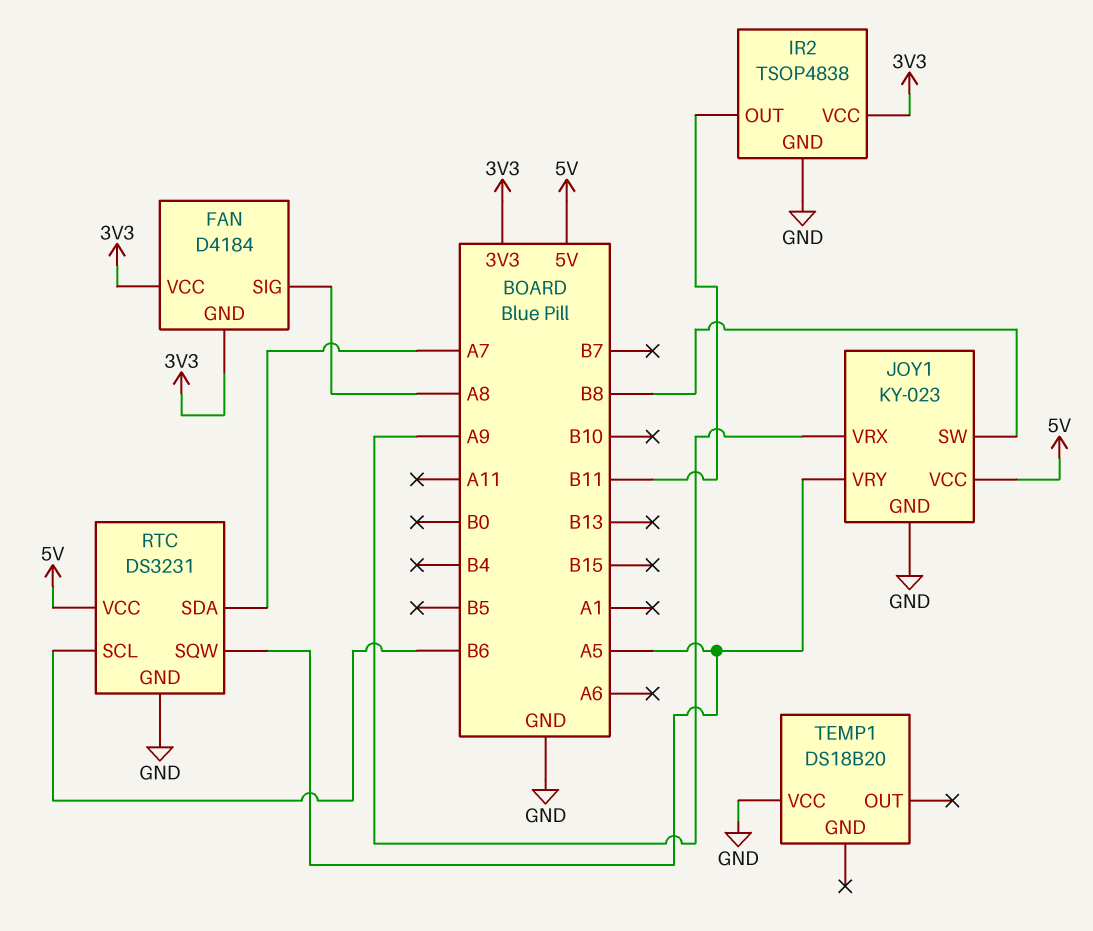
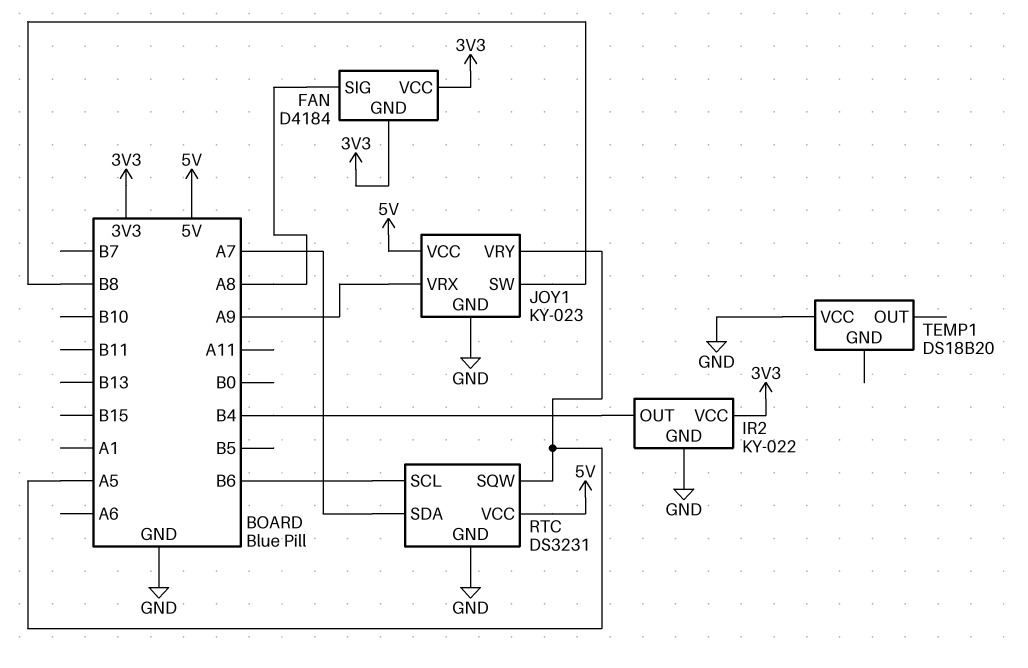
IR2: TSOP4838 -> KY-022
IR2 pin OUT: B11 -> B4

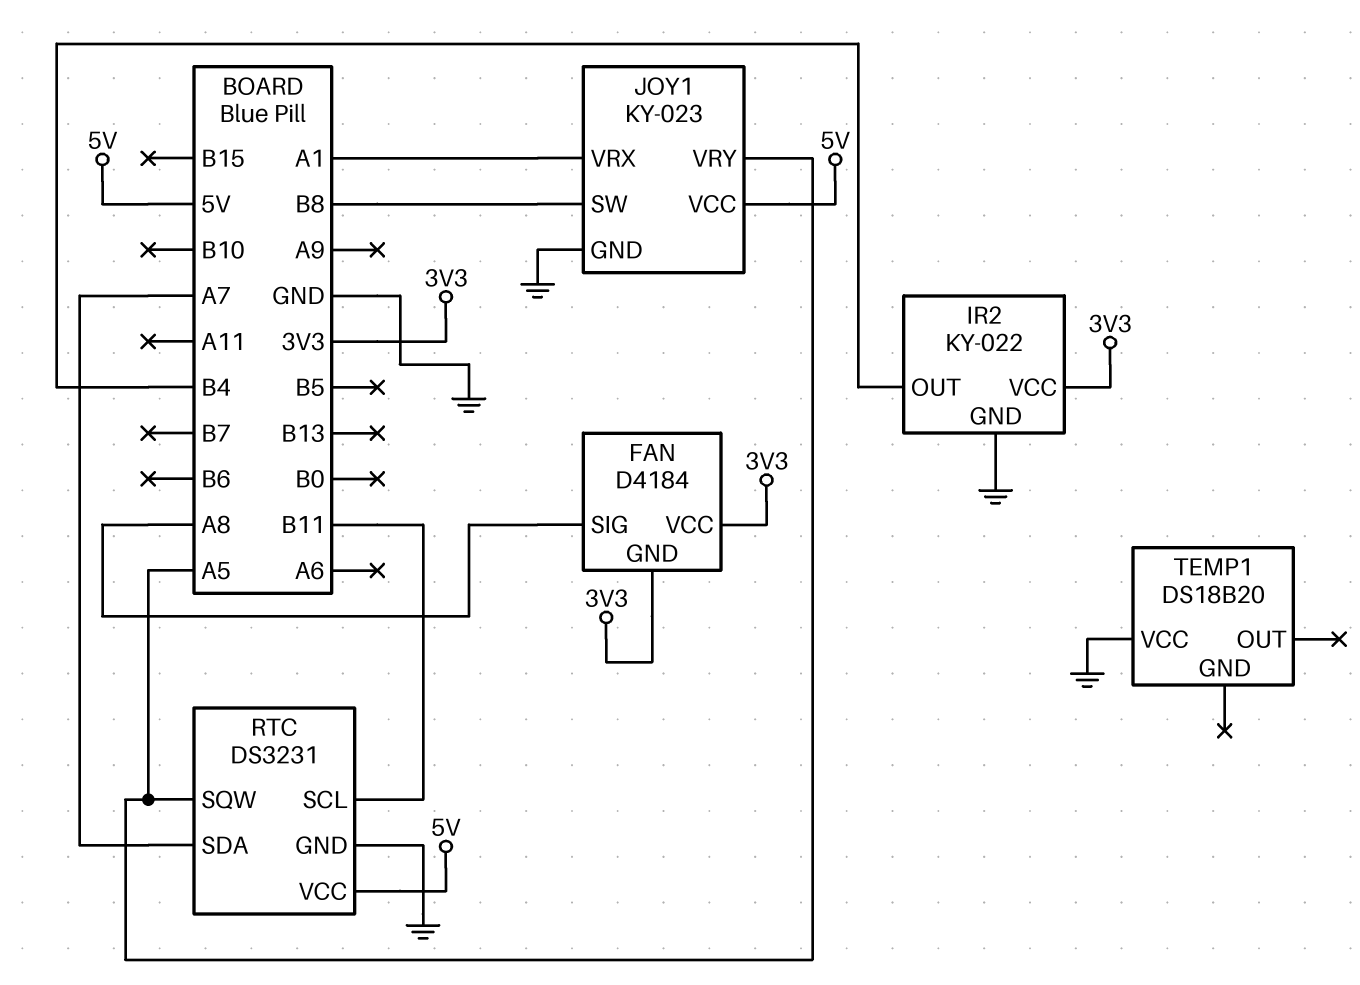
JOY1 pin VRX: A9 -> A1
RTC pin SCL: B6 -> B11

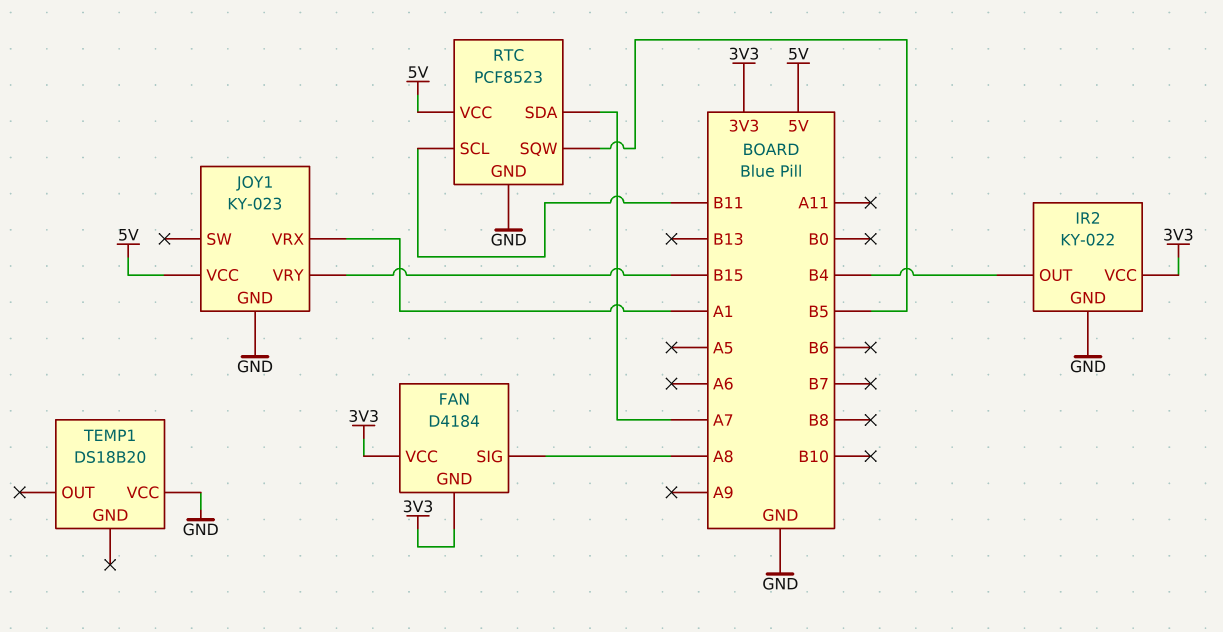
JOY1 pin SW: B8 -> none
JOY1 pin VRY: A5 -> B15
RTC: DS3231 -> PCF8523
RTC pin SQW: A5 -> B5

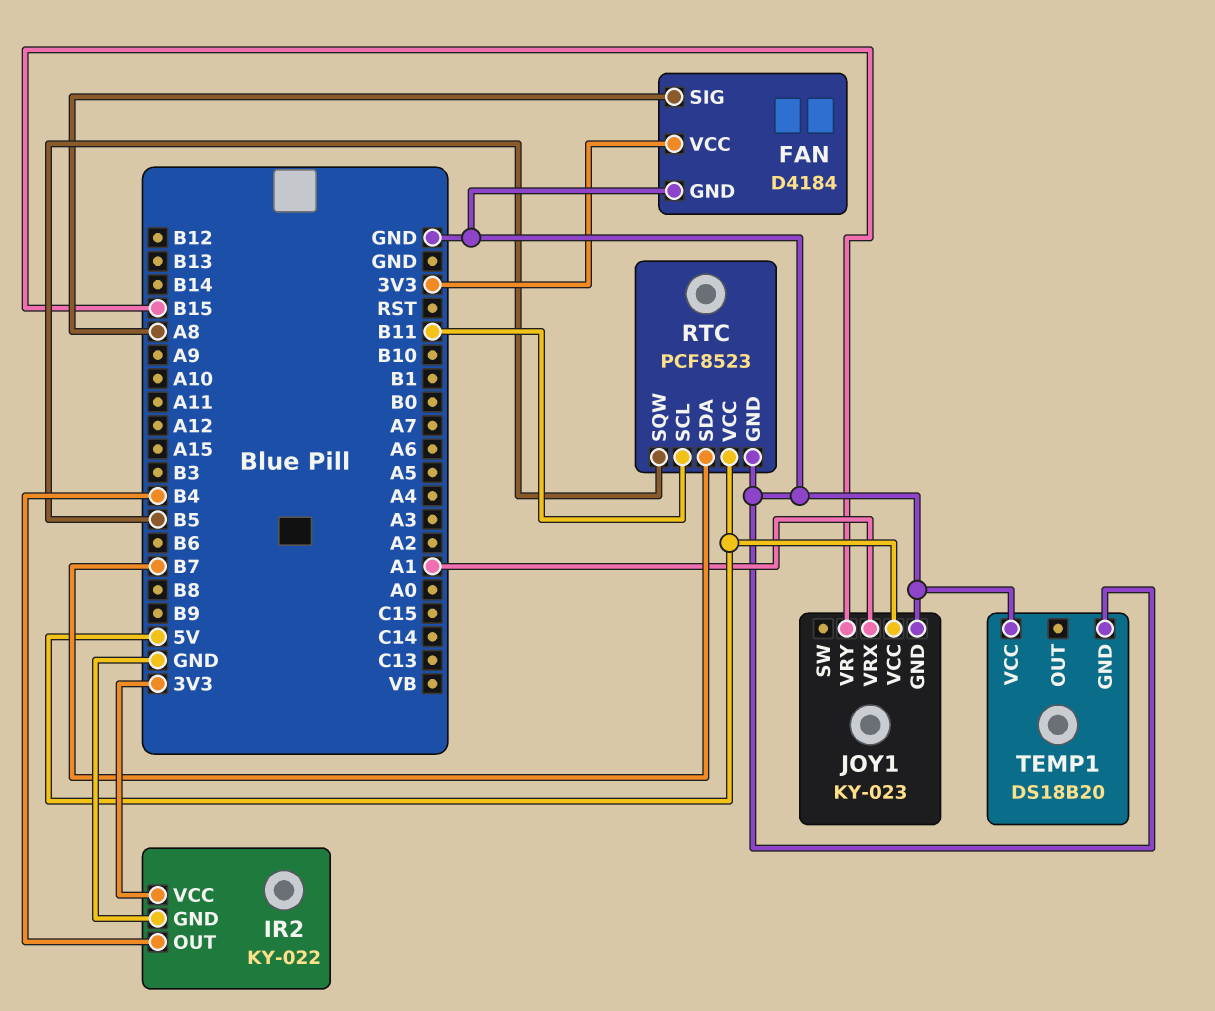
FAN pin GND: 3V3 -> GND
RTC pin SDA: A7 -> B7
TEMP1 pin GND: none -> GND

